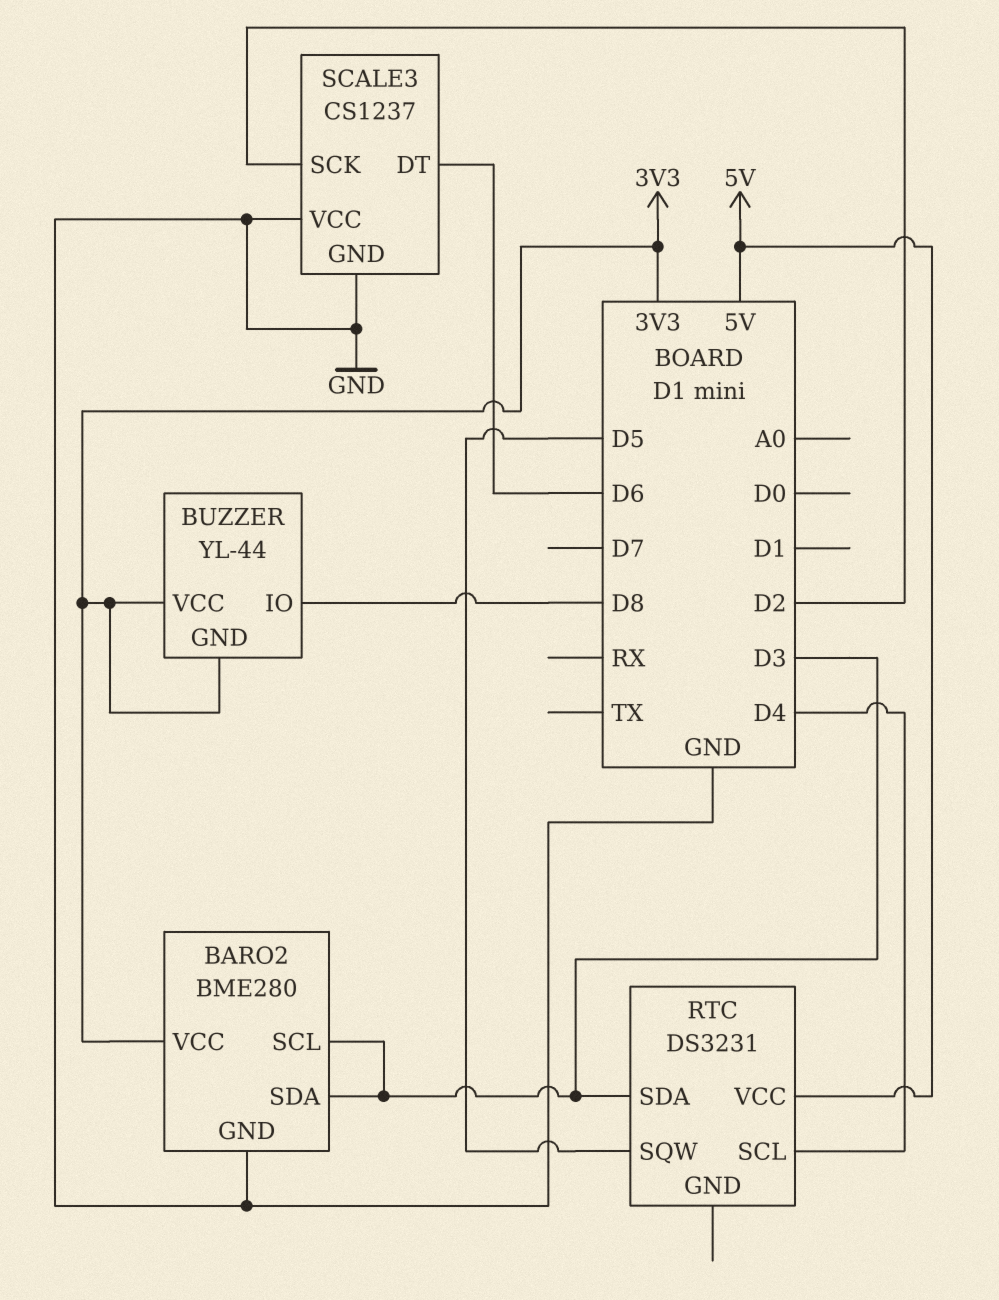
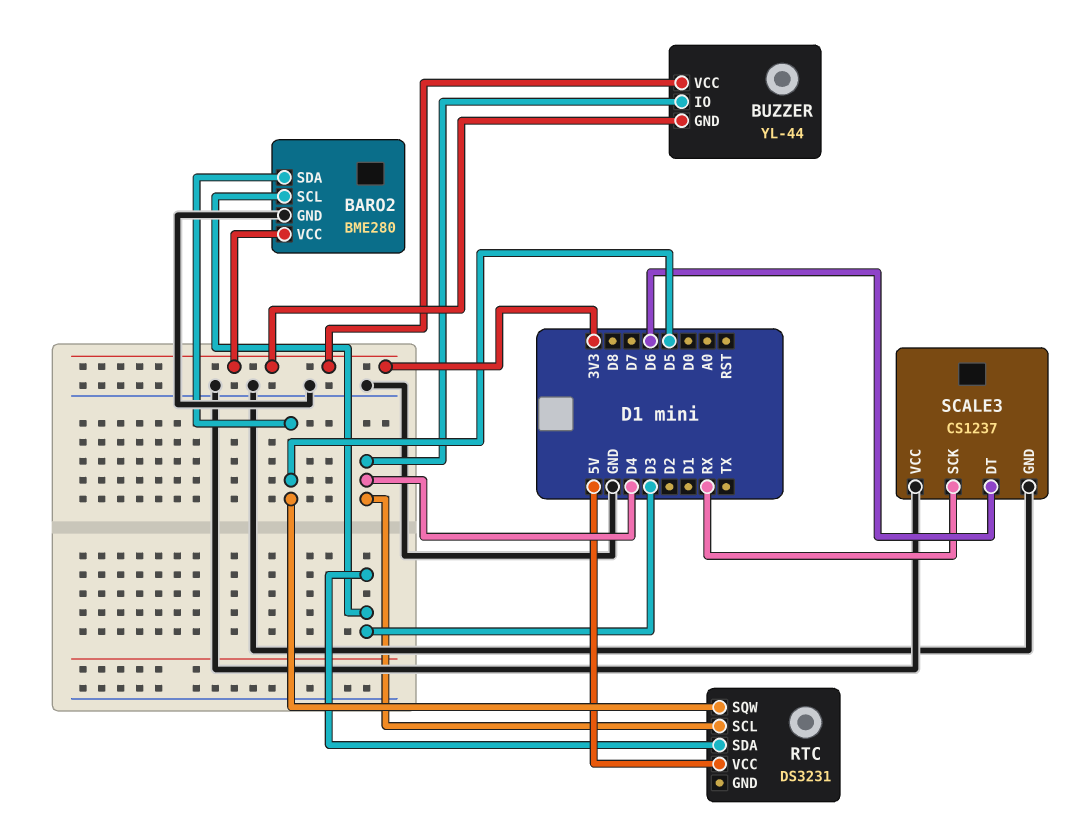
BARO2 pin SDA: D3 -> D5
BUZZER pin IO: D8 -> D4
SCALE3 pin SCK: D2 -> RX

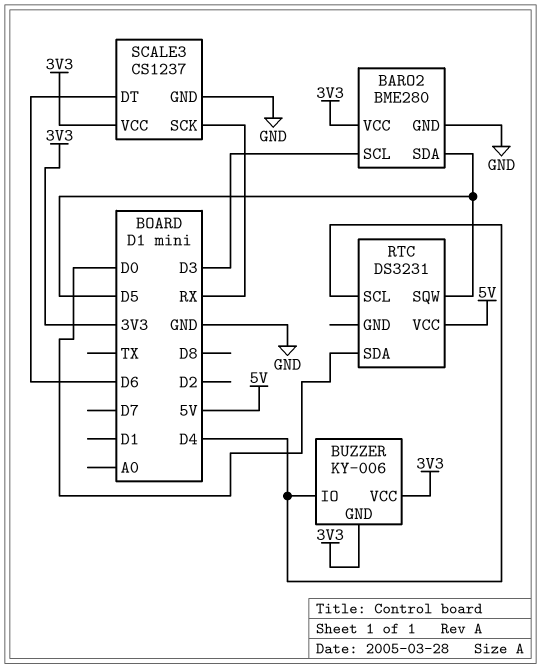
BUZZER: YL-44 -> KY-006
RTC pin SDA: D3 -> D0
SCALE3 pin VCC: GND -> 3V3

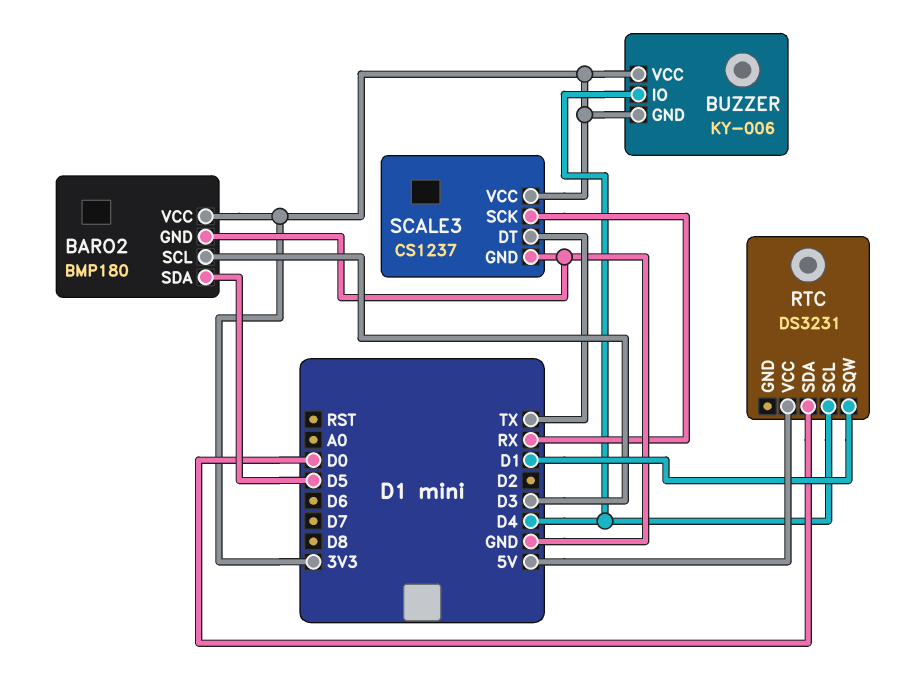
BARO2: BME280 -> BMP180
RTC pin SQW: D5 -> D1
SCALE3 pin DT: D6 -> TX

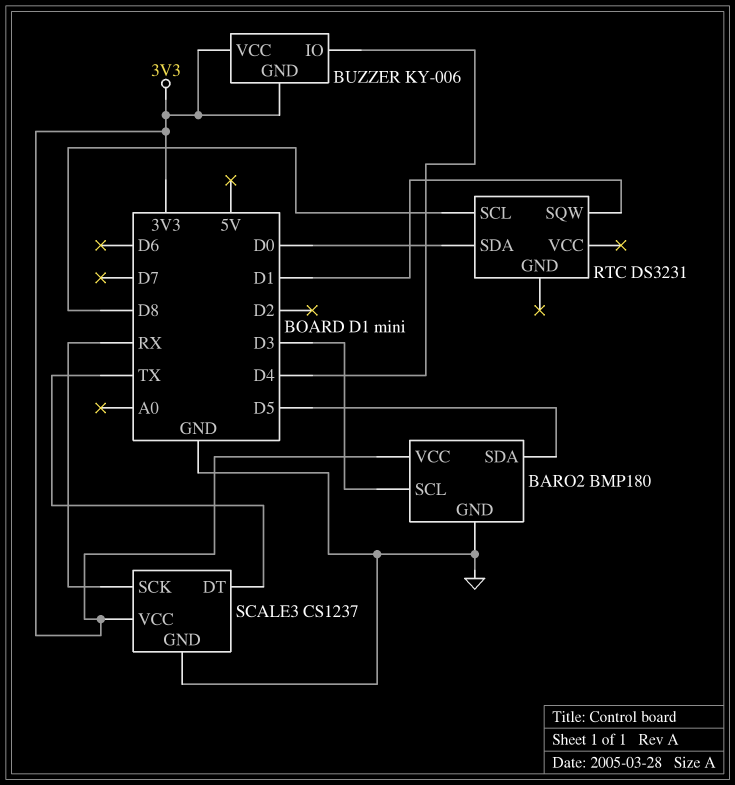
RTC pin SCL: D4 -> D8
RTC pin VCC: 5V -> none

